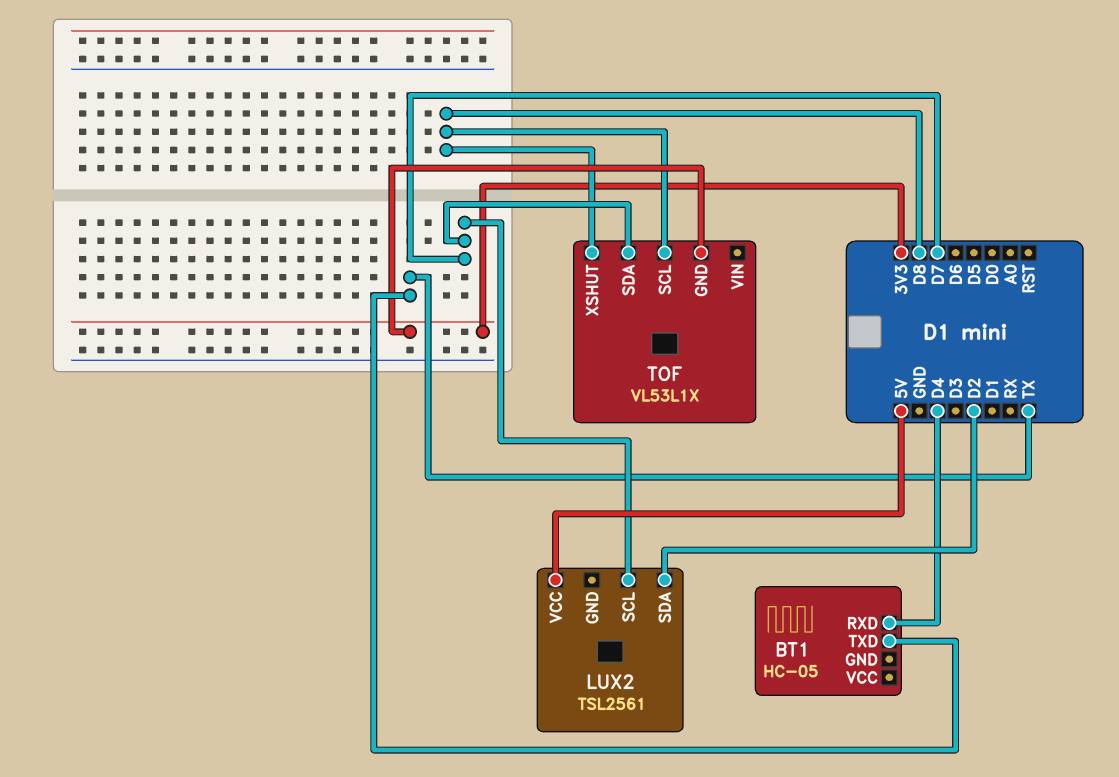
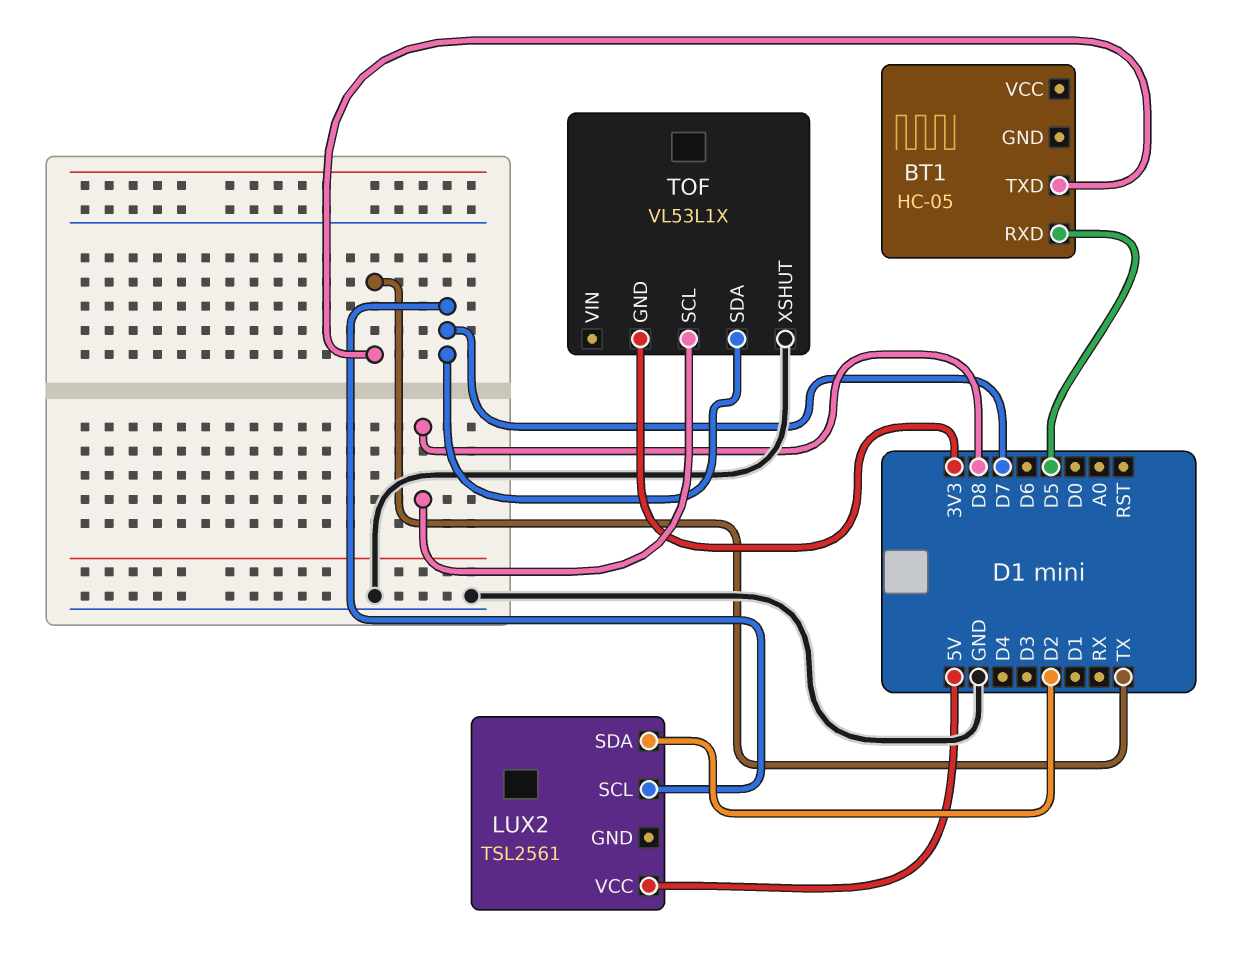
BT1 pin RXD: D4 -> D5
TOF pin XSHUT: D8 -> GND

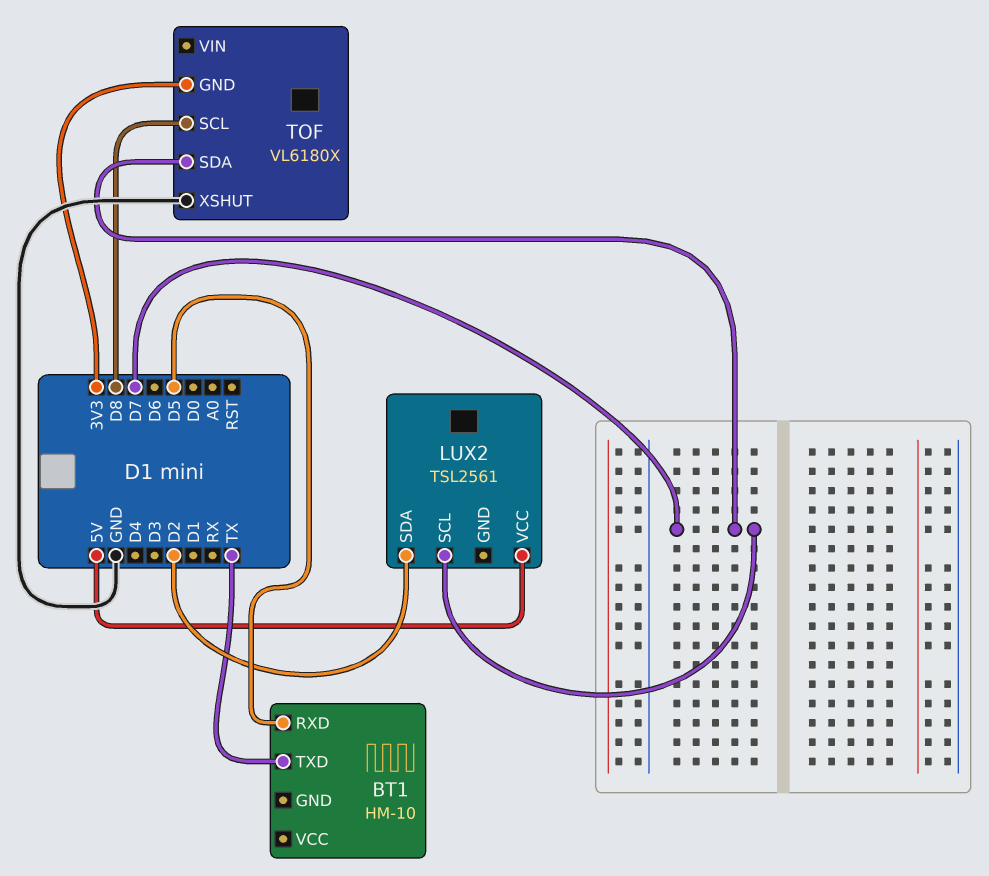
BT1: HC-05 -> HM-10
TOF: VL53L1X -> VL6180X

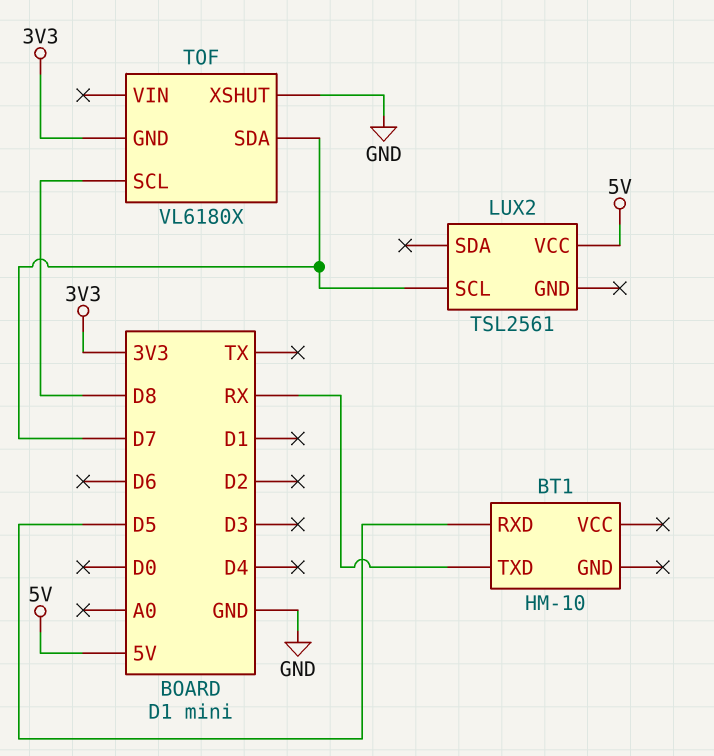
BT1 pin TXD: TX -> RX
LUX2 pin SDA: D2 -> none

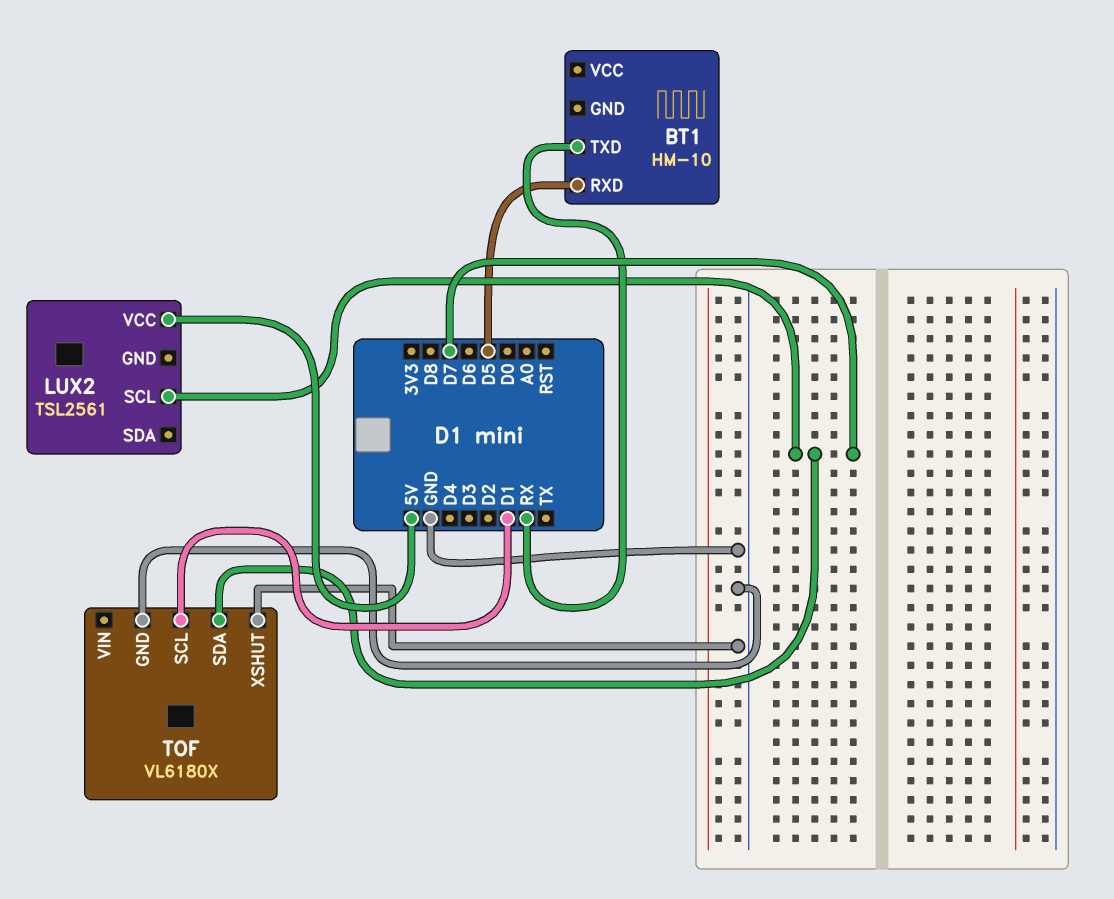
TOF pin GND: 3V3 -> GND
TOF pin SCL: D8 -> D1

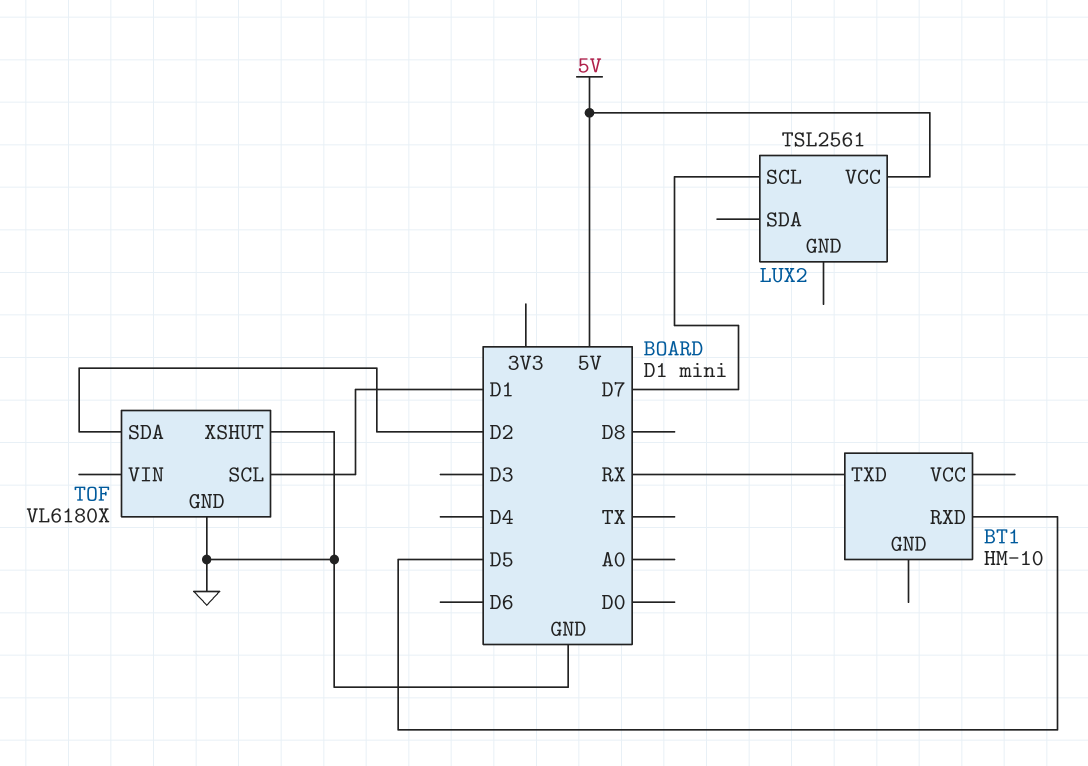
TOF pin SDA: D7 -> D2

